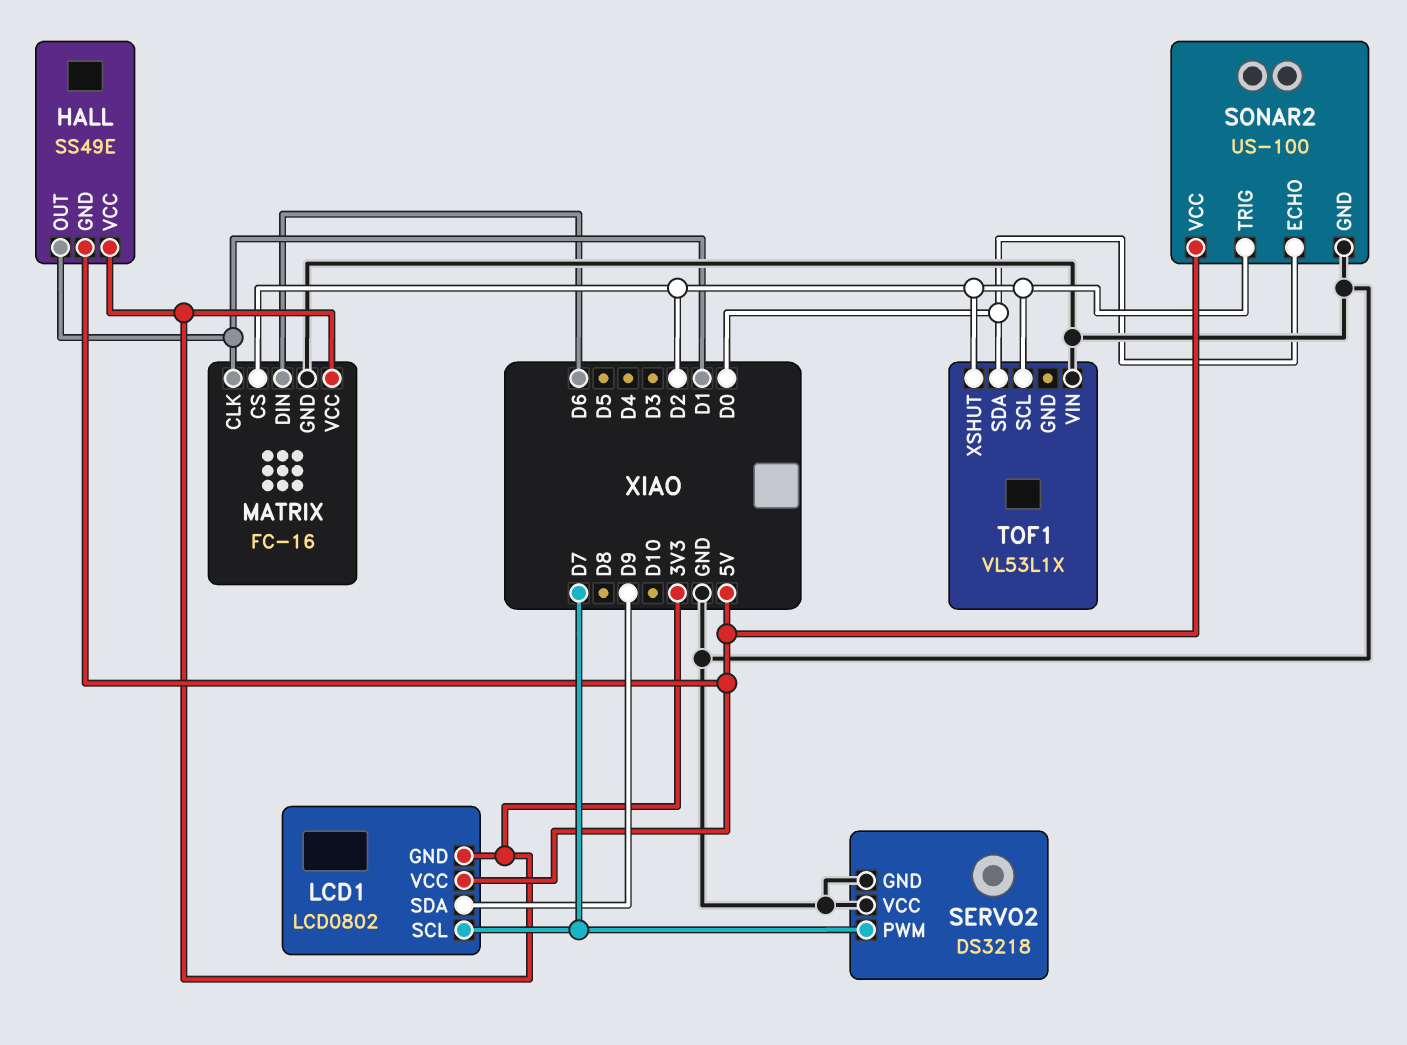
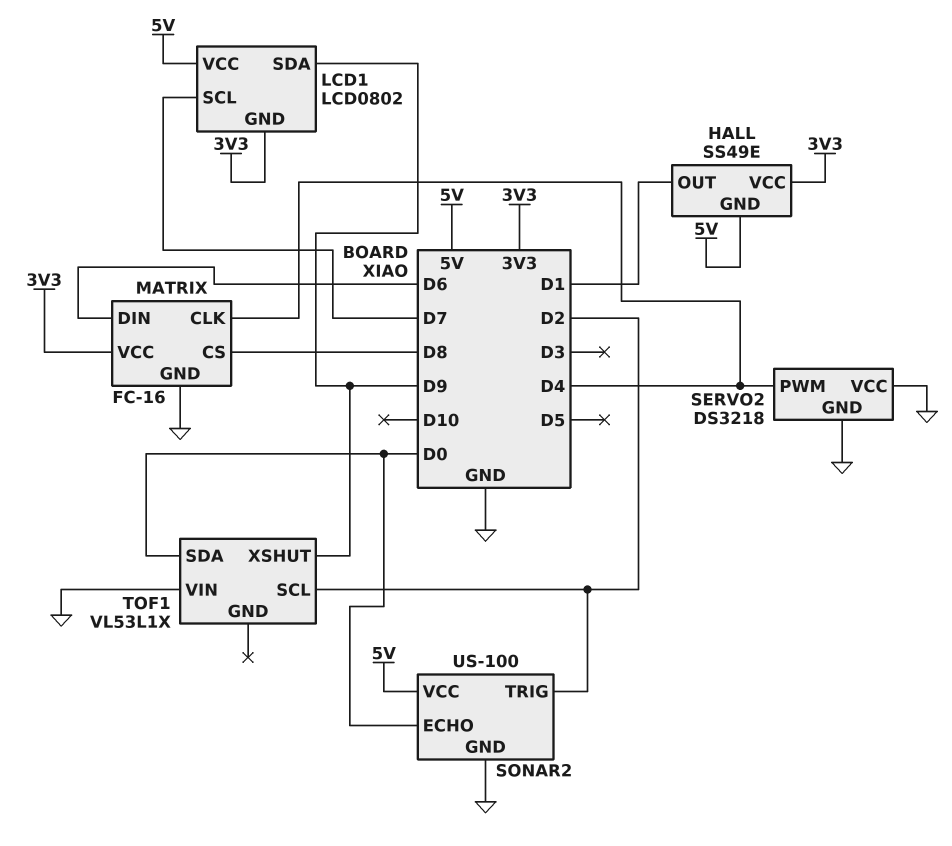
MATRIX pin CLK: D1 -> D4
MATRIX pin CS: D2 -> D8
SERVO2 pin PWM: D7 -> D4
TOF1 pin XSHUT: D2 -> D9

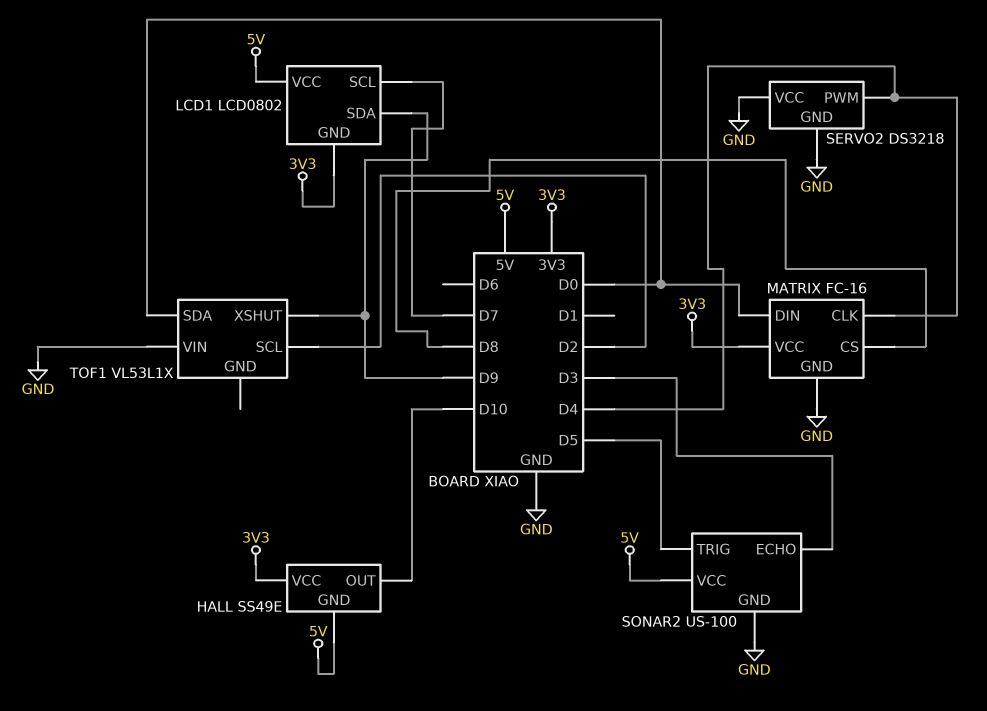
HALL pin OUT: D1 -> D10
MATRIX pin DIN: D6 -> D0
SONAR2 pin ECHO: D0 -> D3
SONAR2 pin TRIG: D2 -> D5

